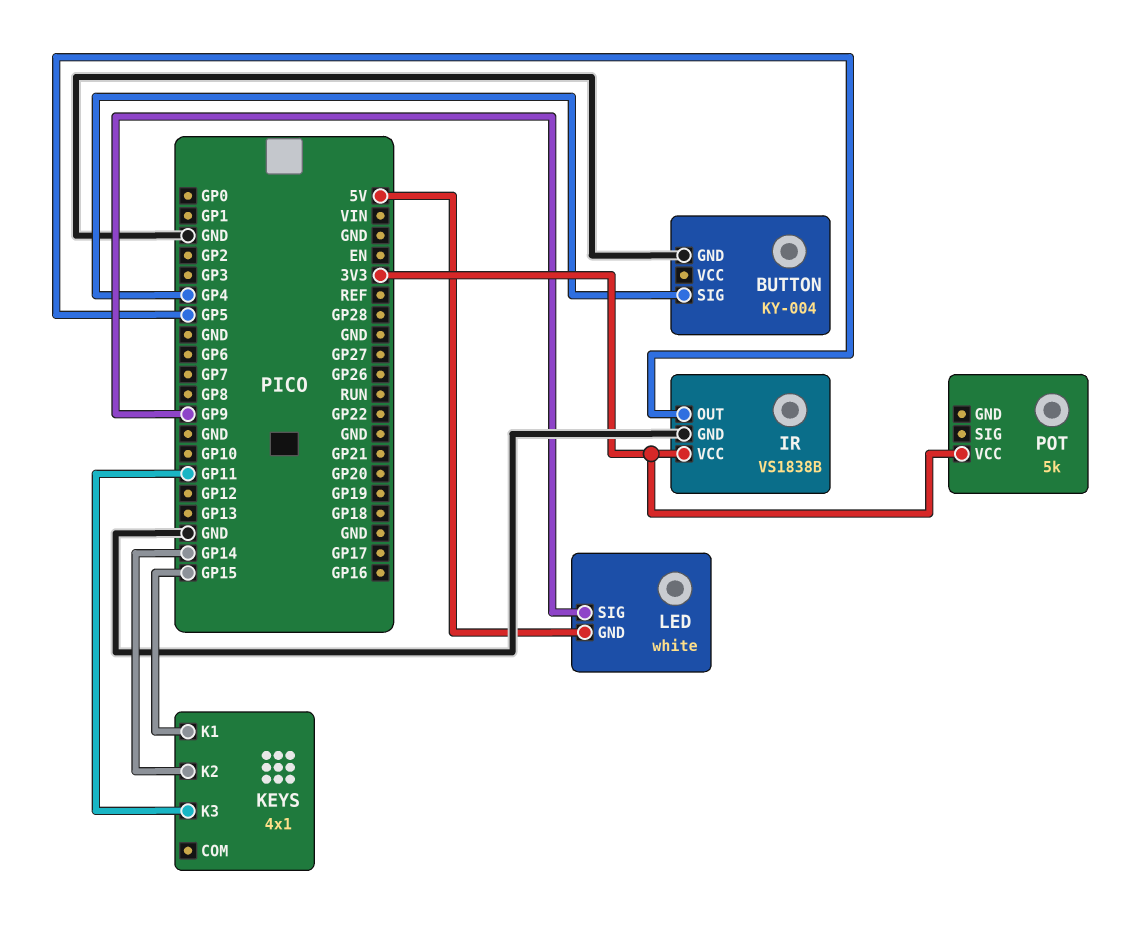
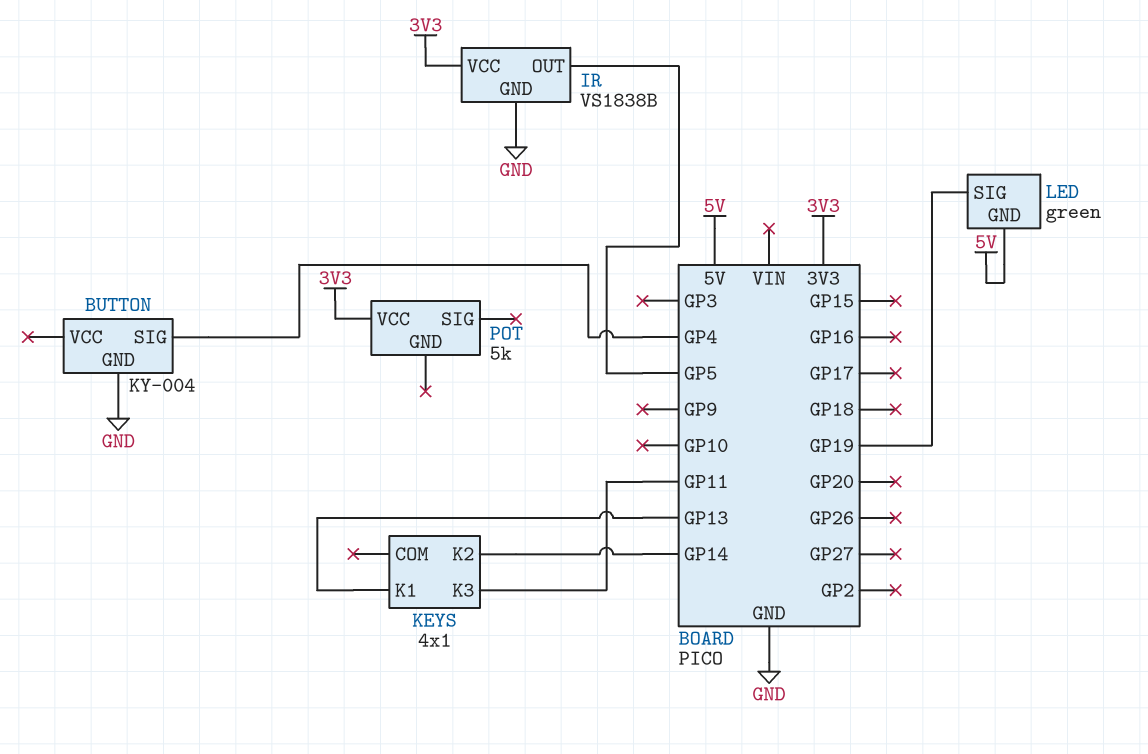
KEYS pin K1: GP15 -> GP13
LED: white -> green
LED pin SIG: GP9 -> GP19

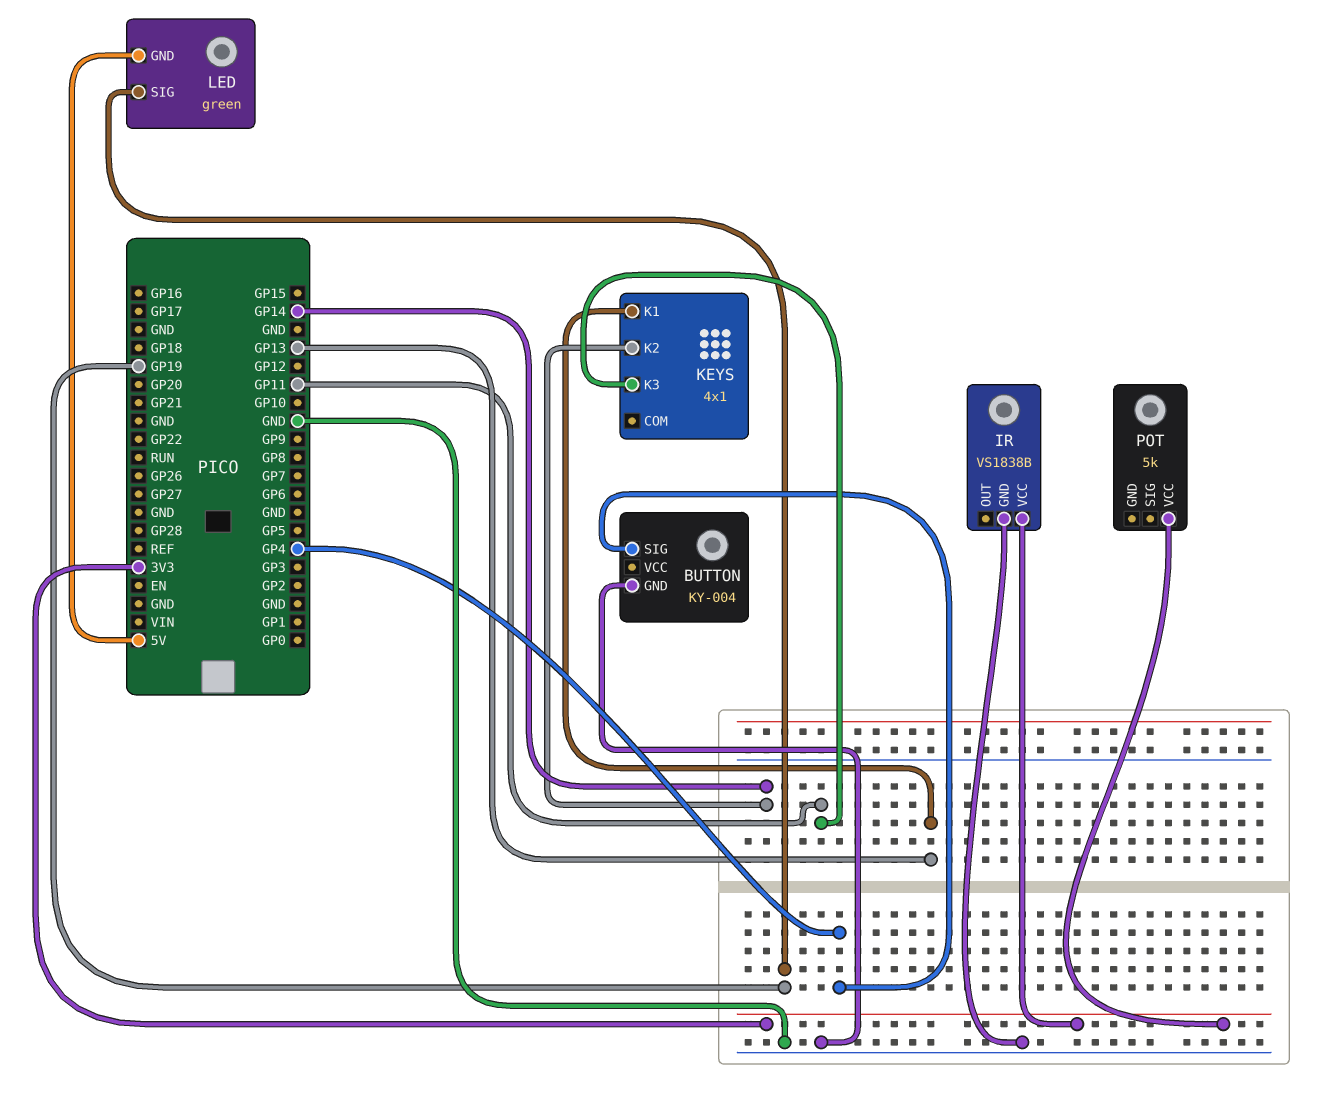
IR pin OUT: GP5 -> none

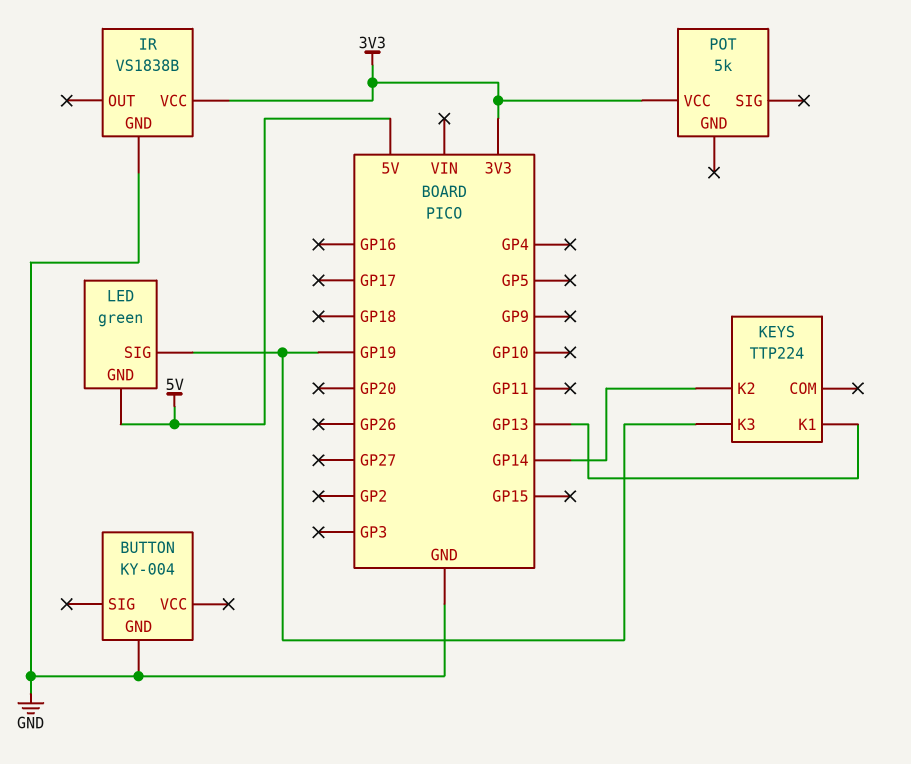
BUTTON pin SIG: GP4 -> none
KEYS: 4x1 -> TTP224
KEYS pin K3: GP11 -> GP19

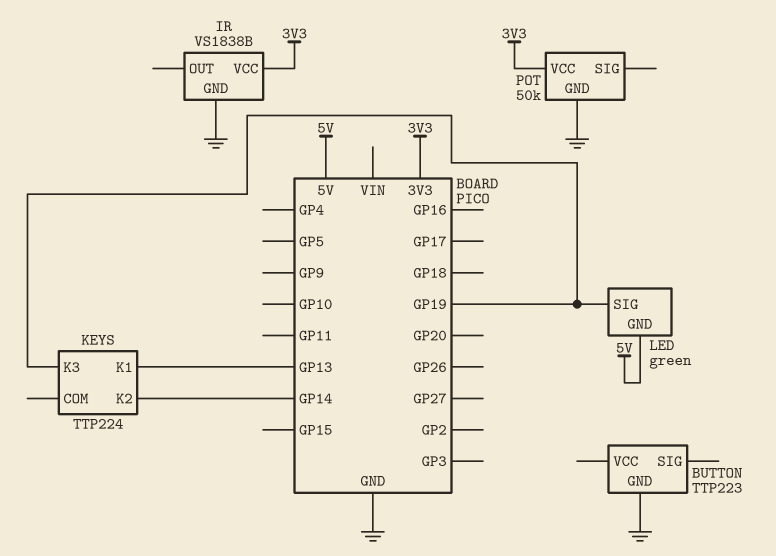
BUTTON: KY-004 -> TTP223
POT: 5k -> 50k
POT pin GND: none -> GND

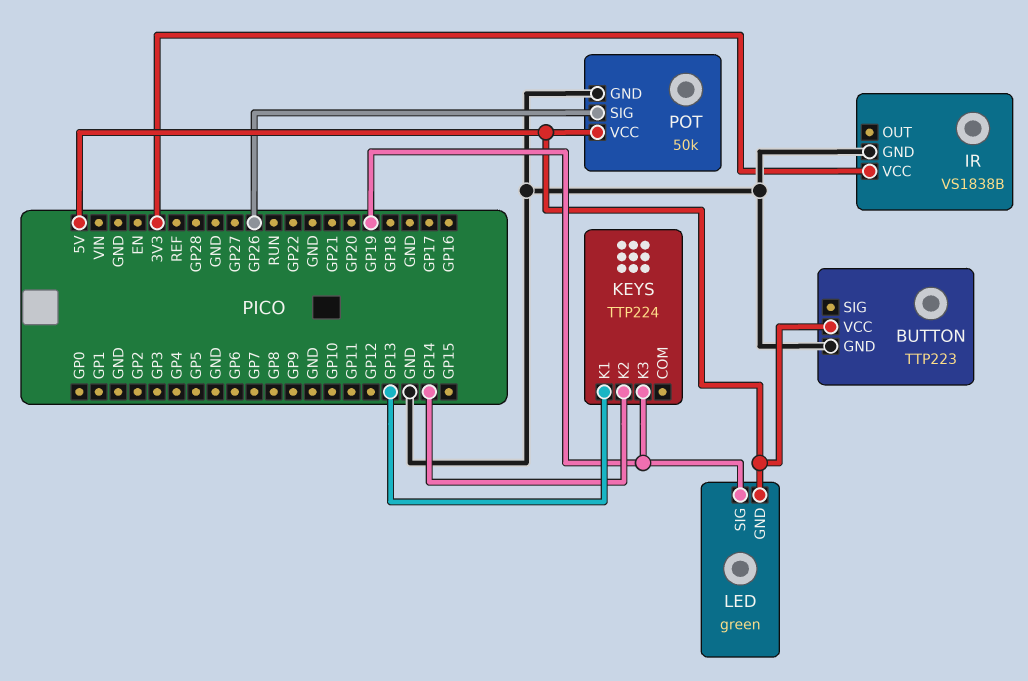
BUTTON pin VCC: none -> 5V
POT pin SIG: none -> GP26
POT pin VCC: 3V3 -> 5V

